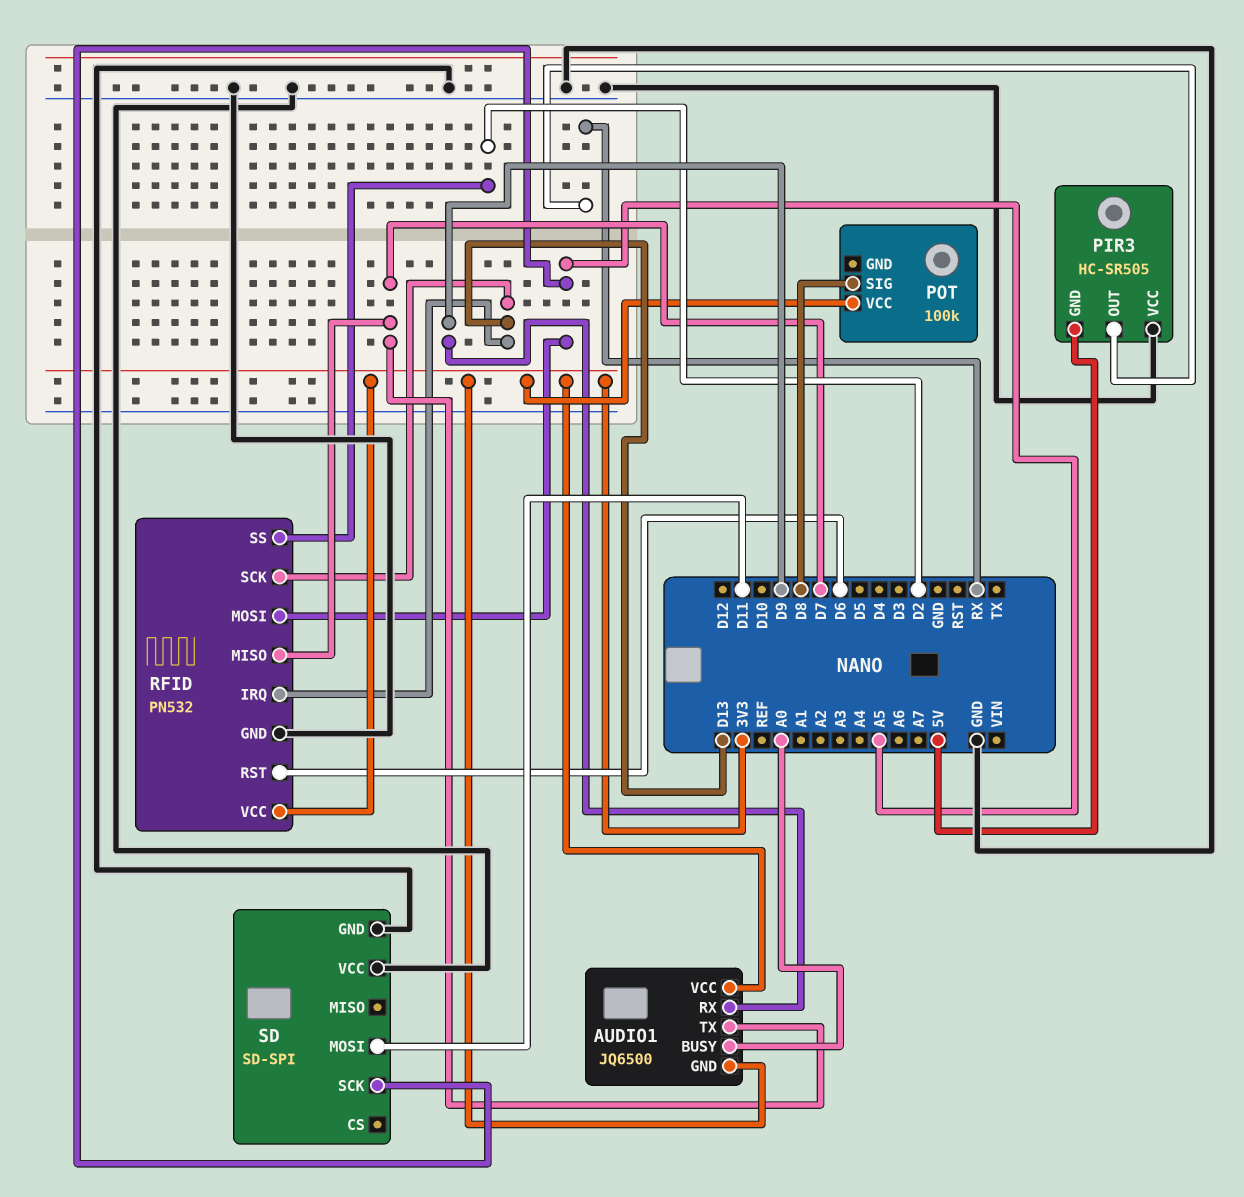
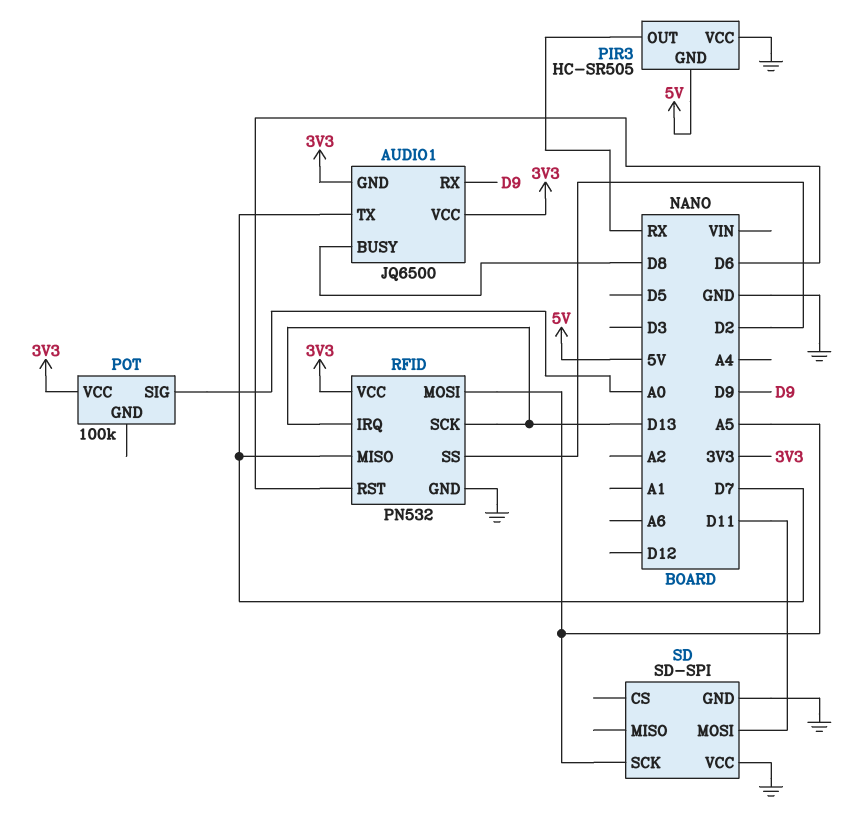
AUDIO1 pin BUSY: A0 -> D8
POT pin SIG: D8 -> A0

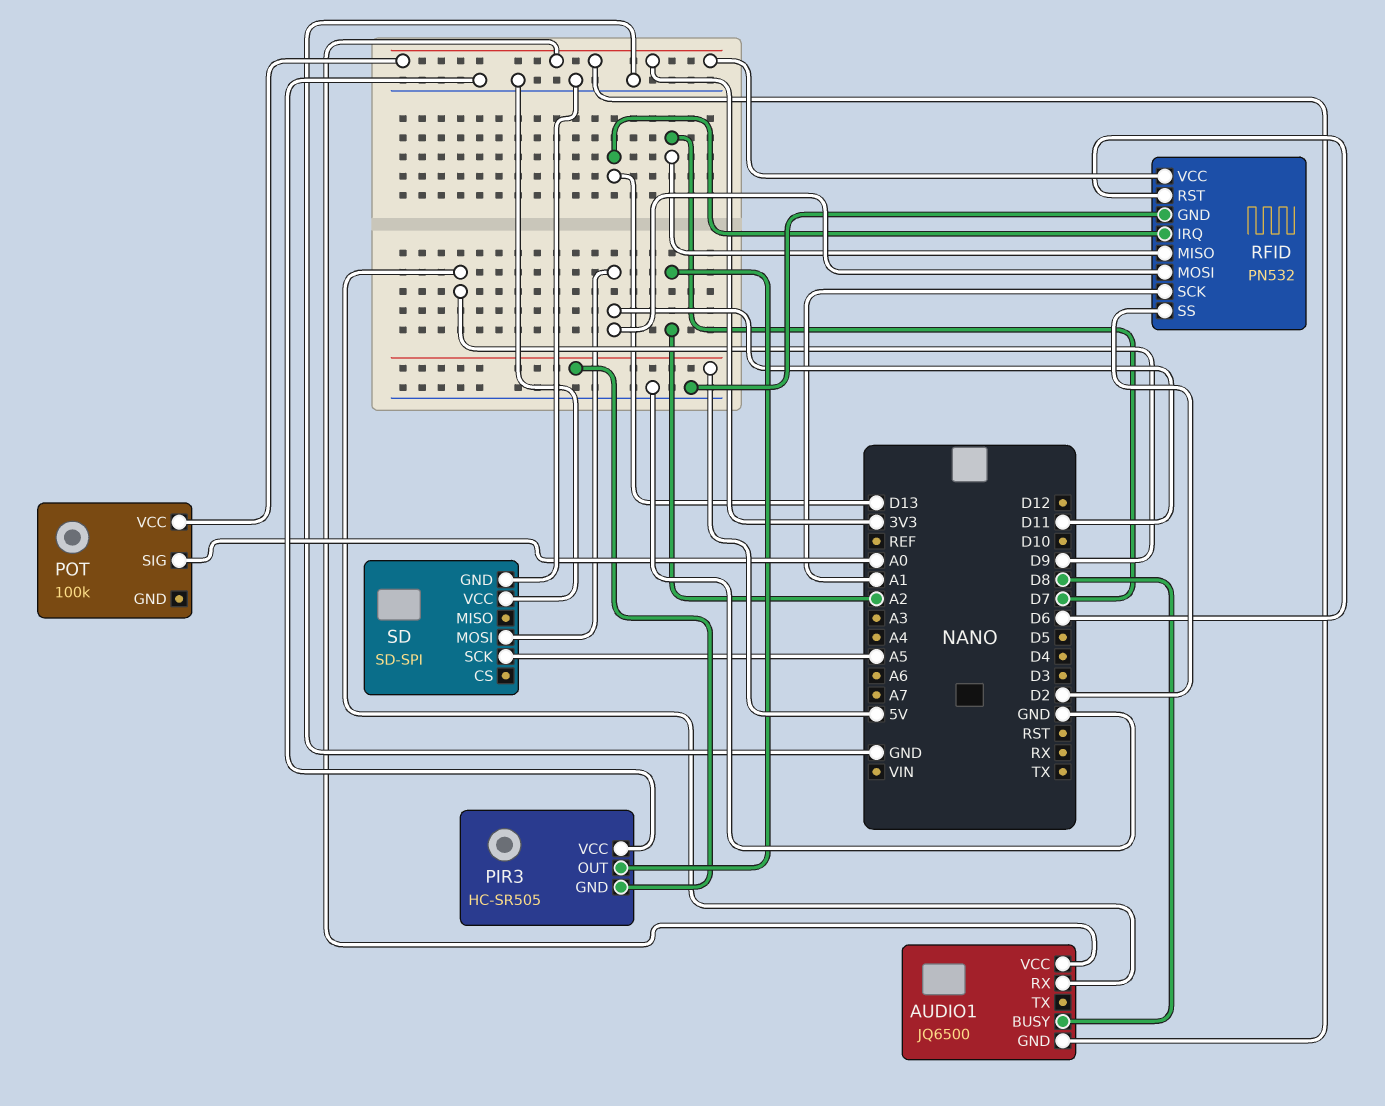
AUDIO1 pin TX: D7 -> none
PIR3 pin OUT: RX -> A2
RFID pin MOSI: A5 -> D11
RFID pin SCK: D13 -> A1

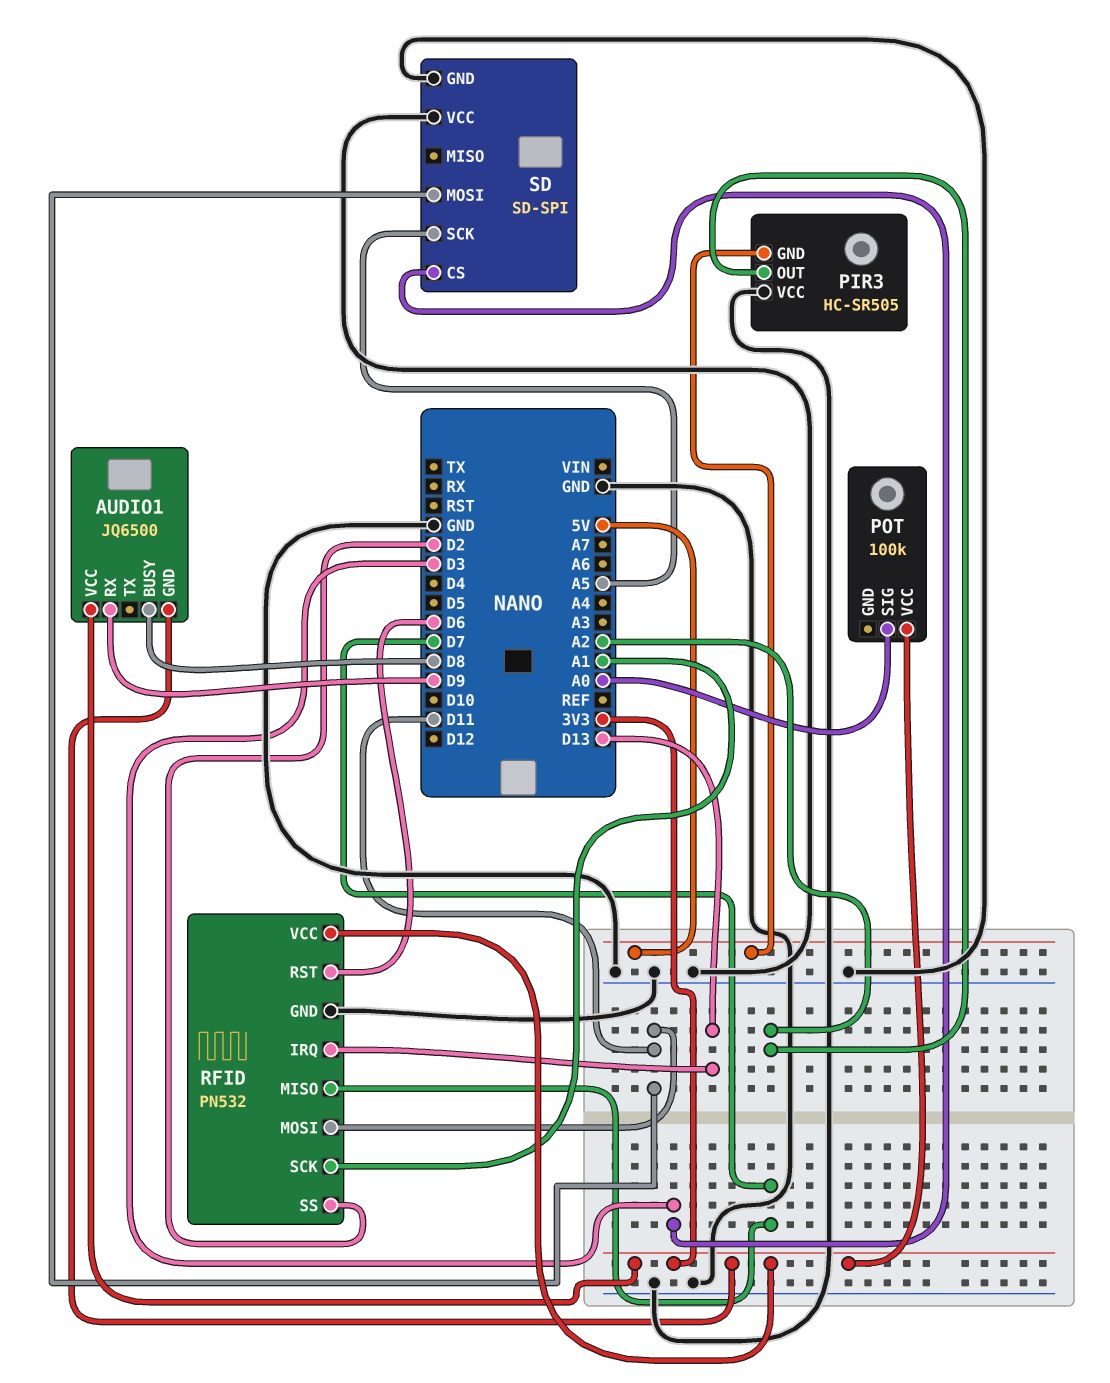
SD pin CS: none -> D3

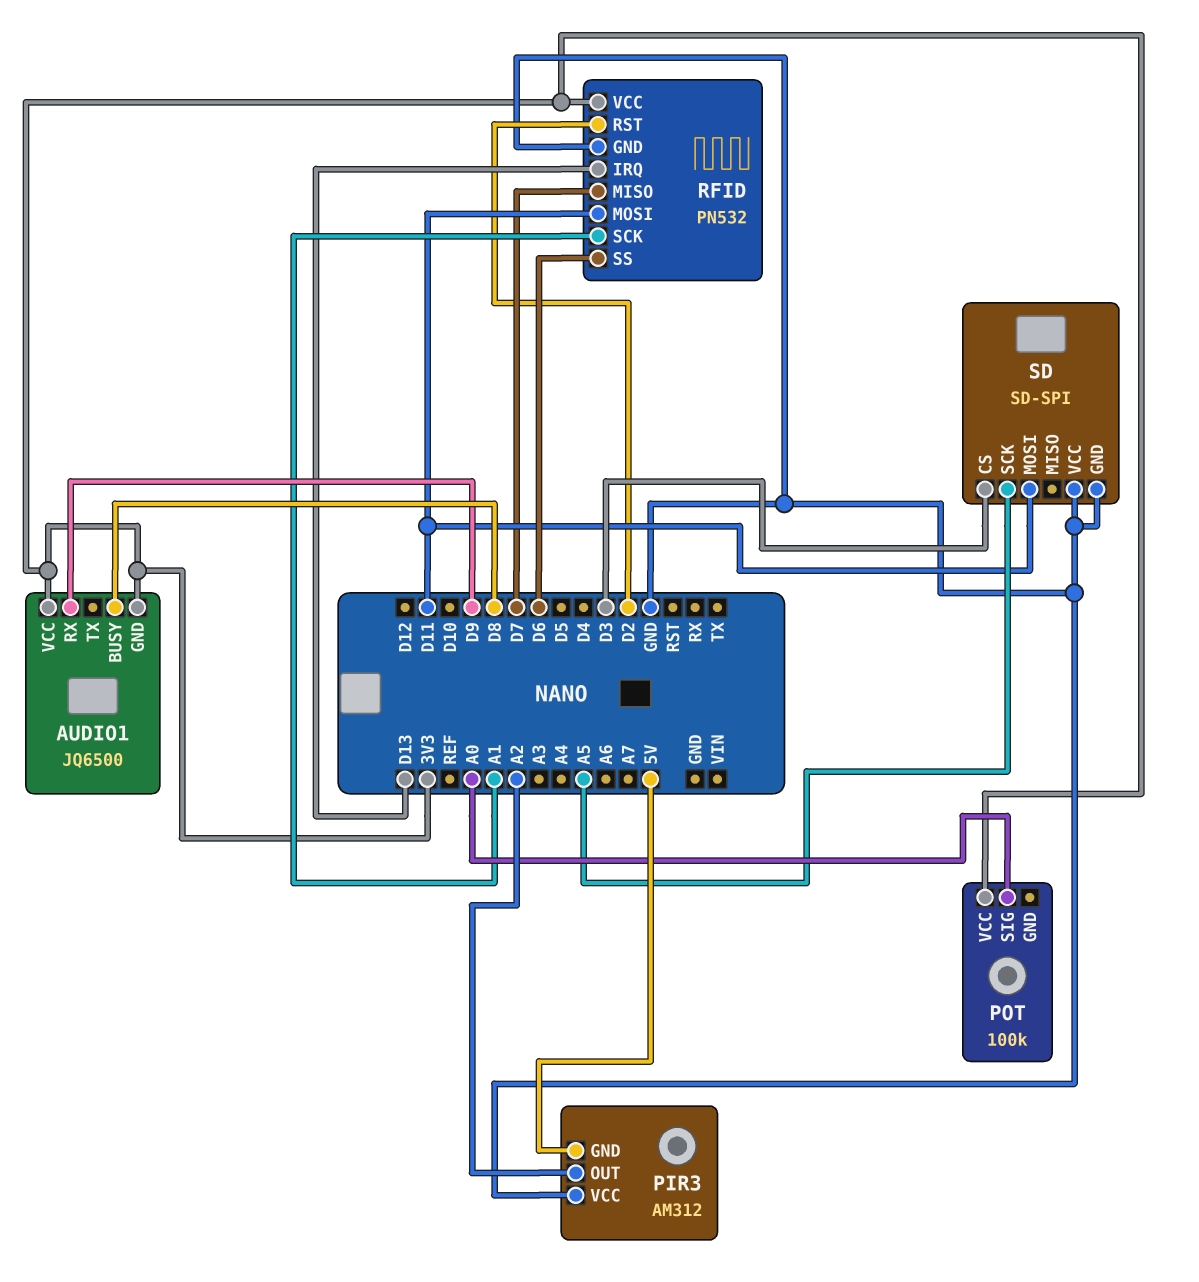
PIR3: HC-SR505 -> AM312
RFID pin RST: D6 -> D2
RFID pin SS: D2 -> D6

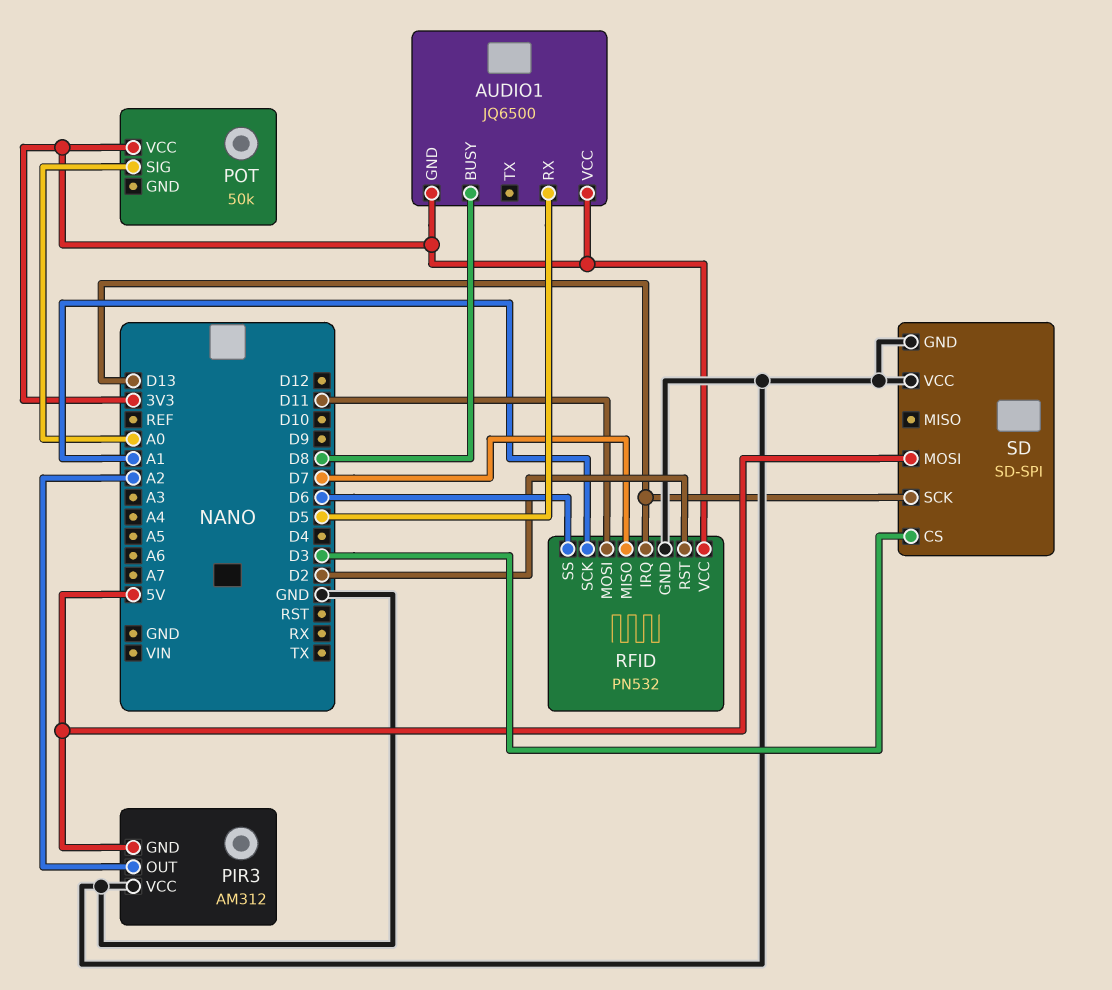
AUDIO1 pin RX: D9 -> D5
POT: 100k -> 50k
SD pin MOSI: D11 -> 5V
SD pin SCK: A5 -> D13

